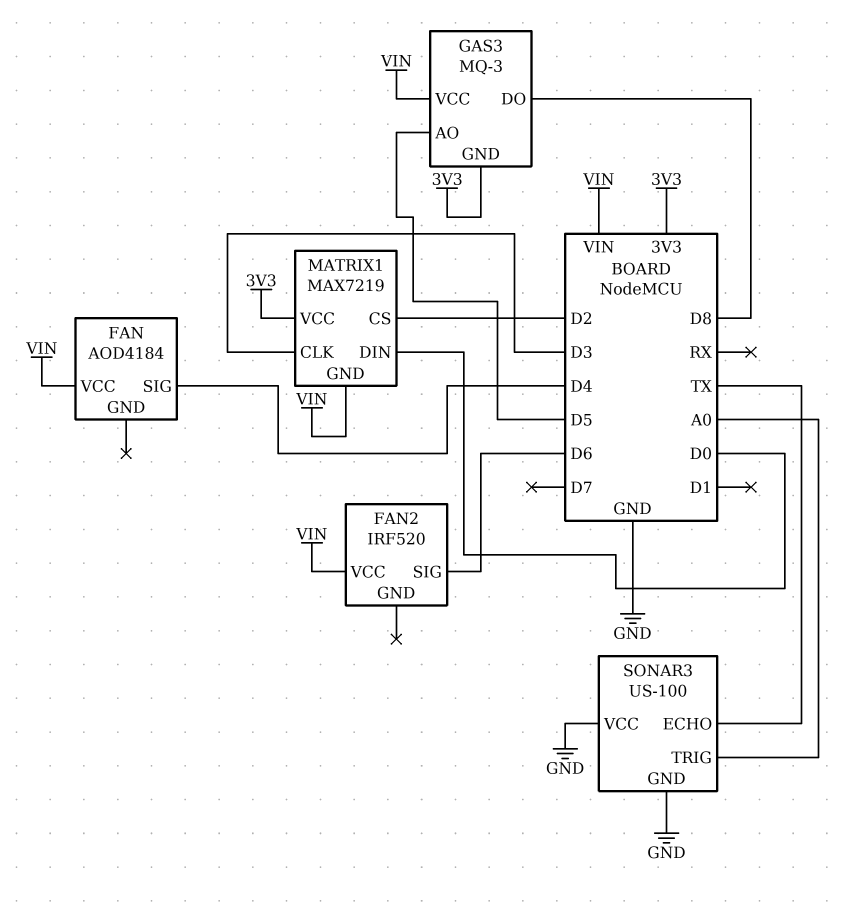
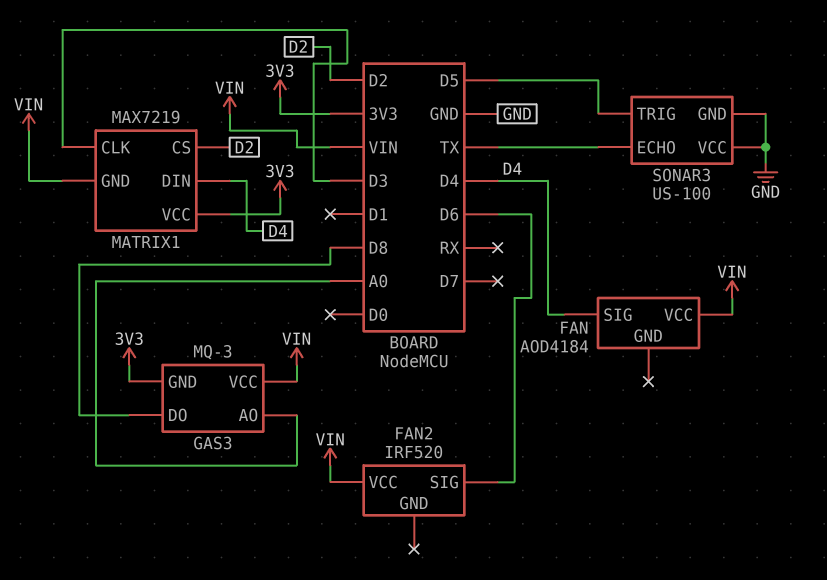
GAS3 pin AO: D5 -> A0
MATRIX1 pin DIN: D0 -> D4
SONAR3 pin TRIG: A0 -> D5

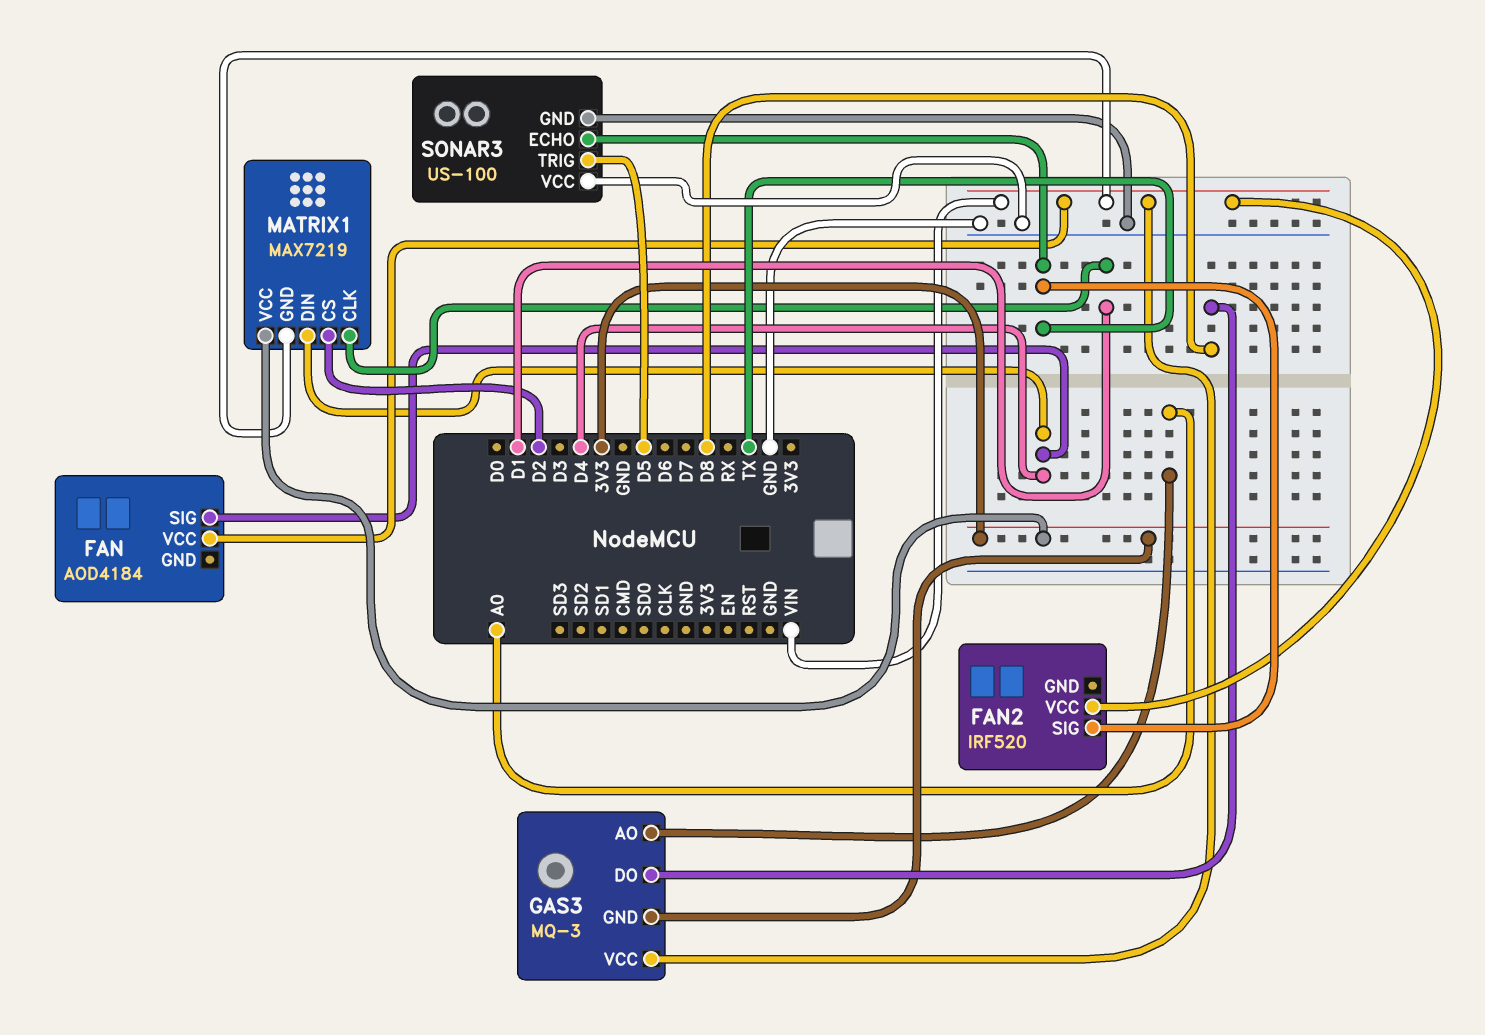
FAN2 pin SIG: D6 -> TX
MATRIX1 pin CLK: D3 -> D1

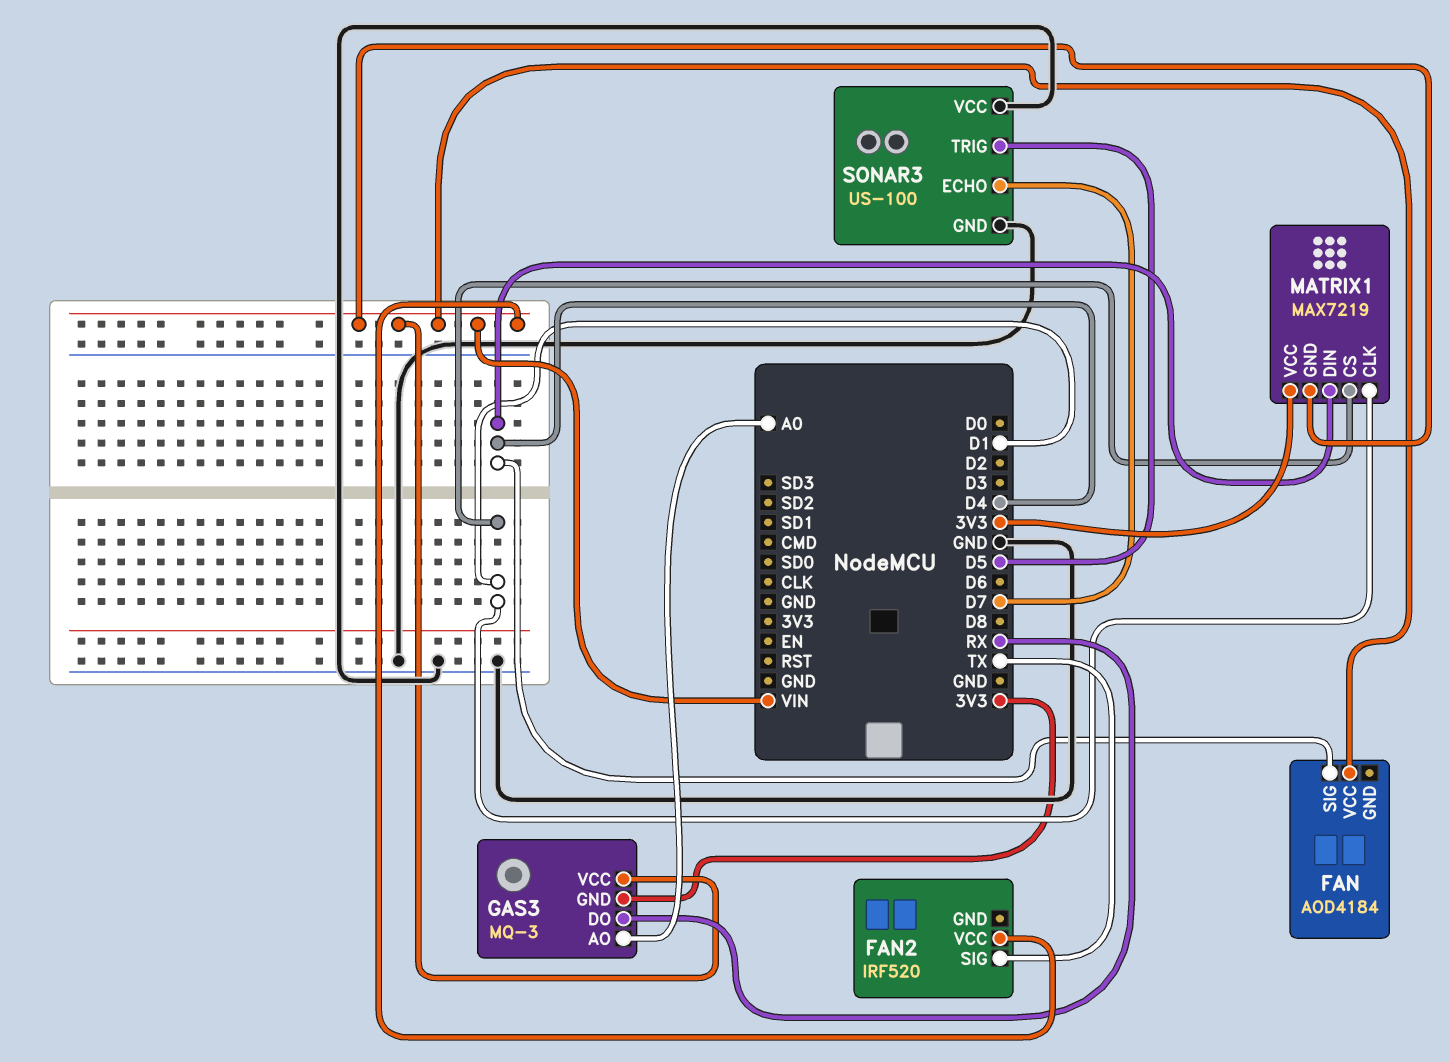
GAS3 pin DO: D8 -> RX
MATRIX1 pin CS: D2 -> D1
SONAR3 pin ECHO: TX -> D7

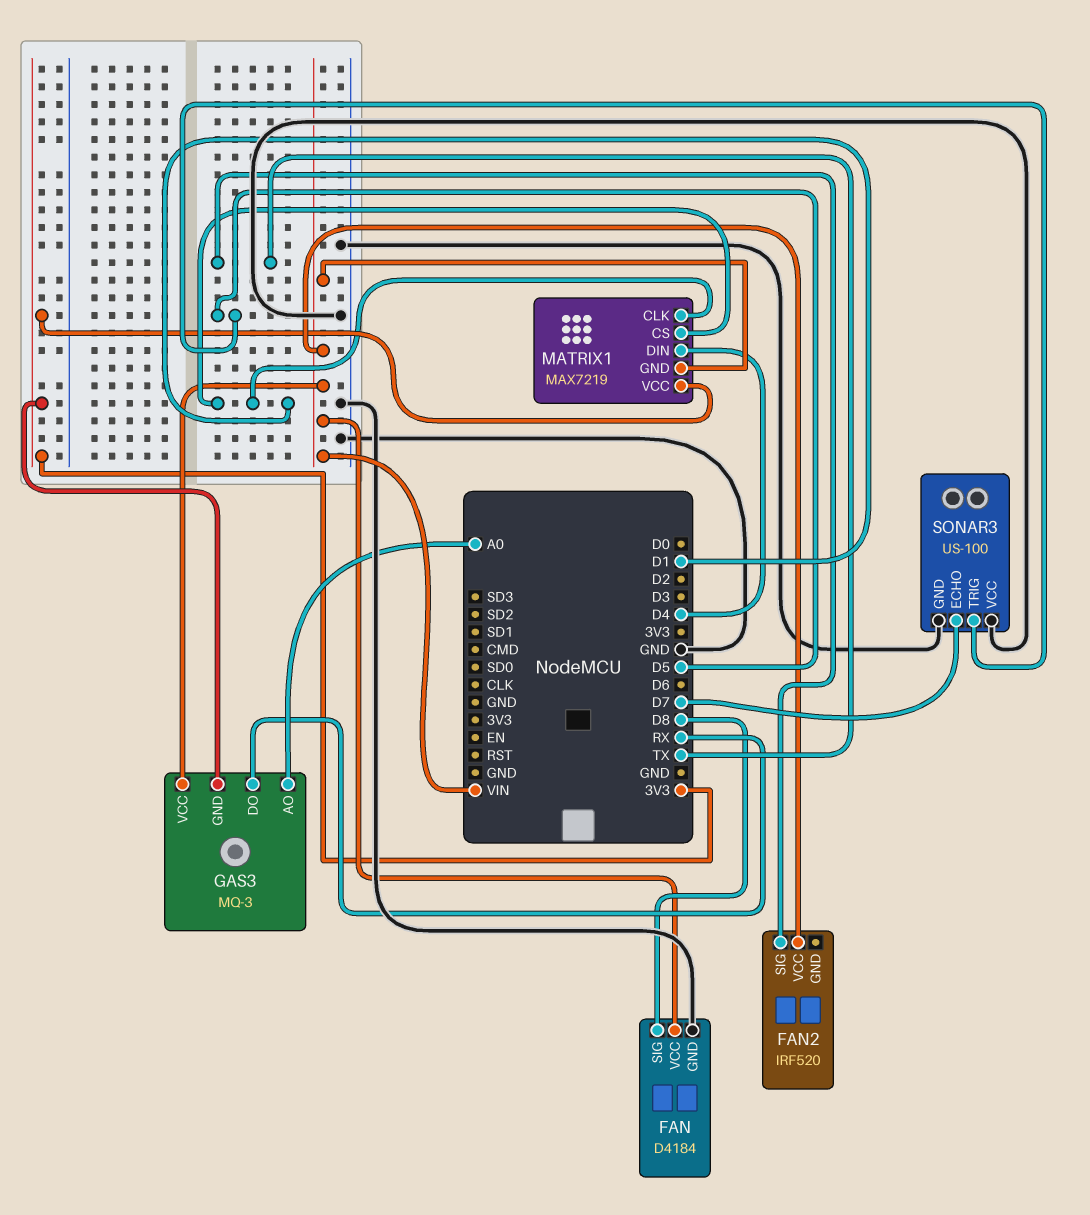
FAN: AOD4184 -> D4184
FAN pin GND: none -> GND
FAN pin SIG: D4 -> D8

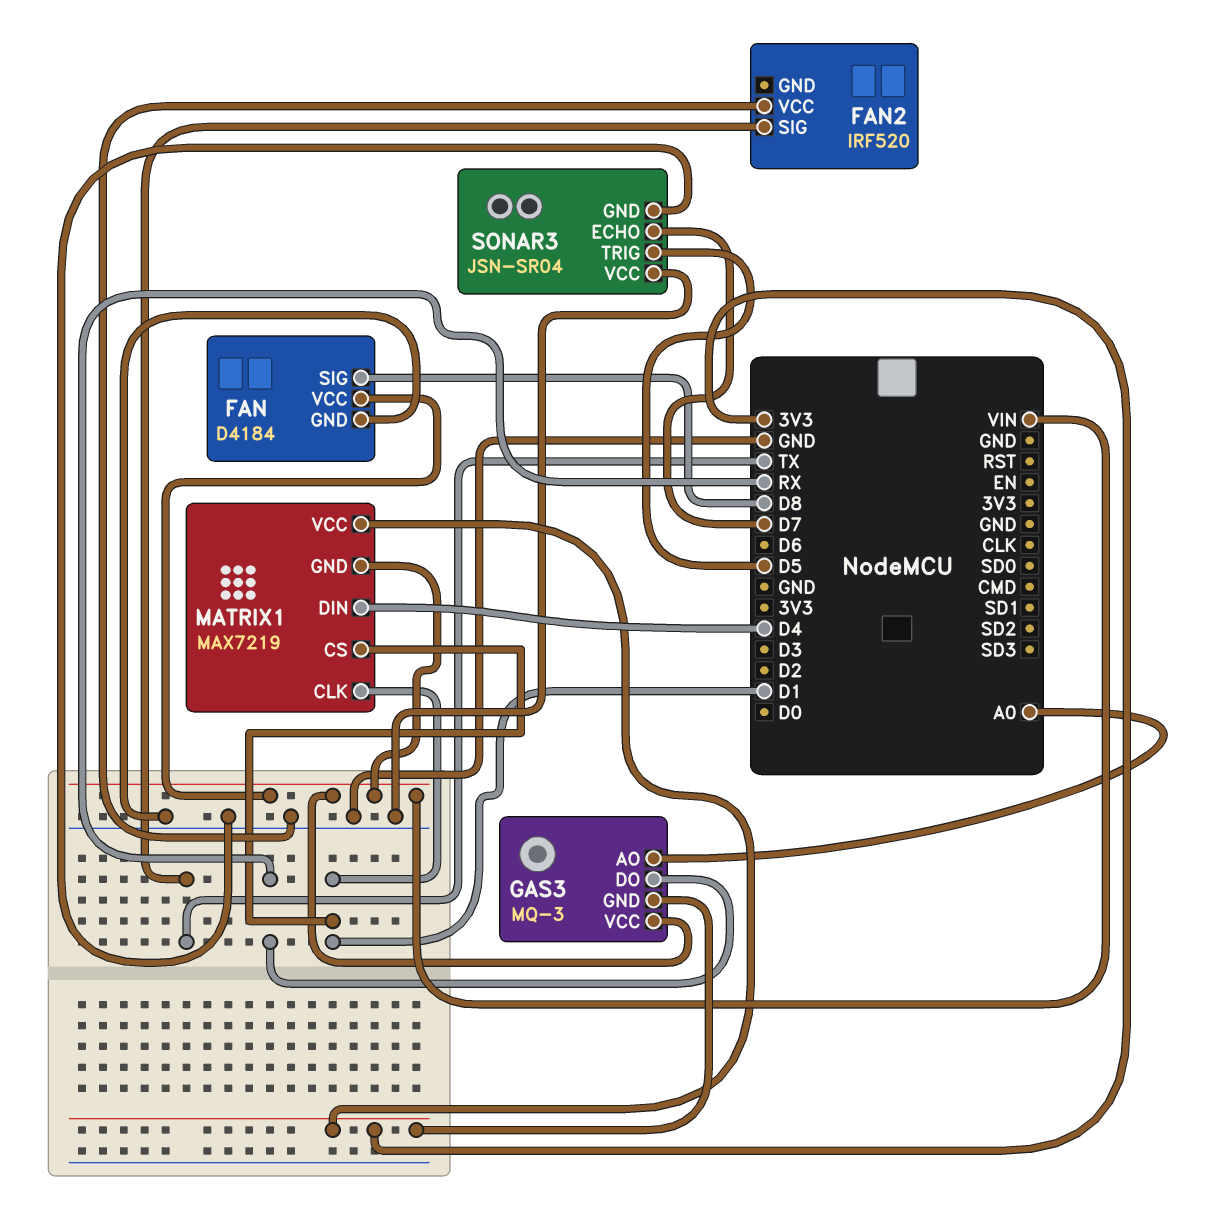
FAN2 pin VCC: VIN -> GND
SONAR3: US-100 -> JSN-SR04

